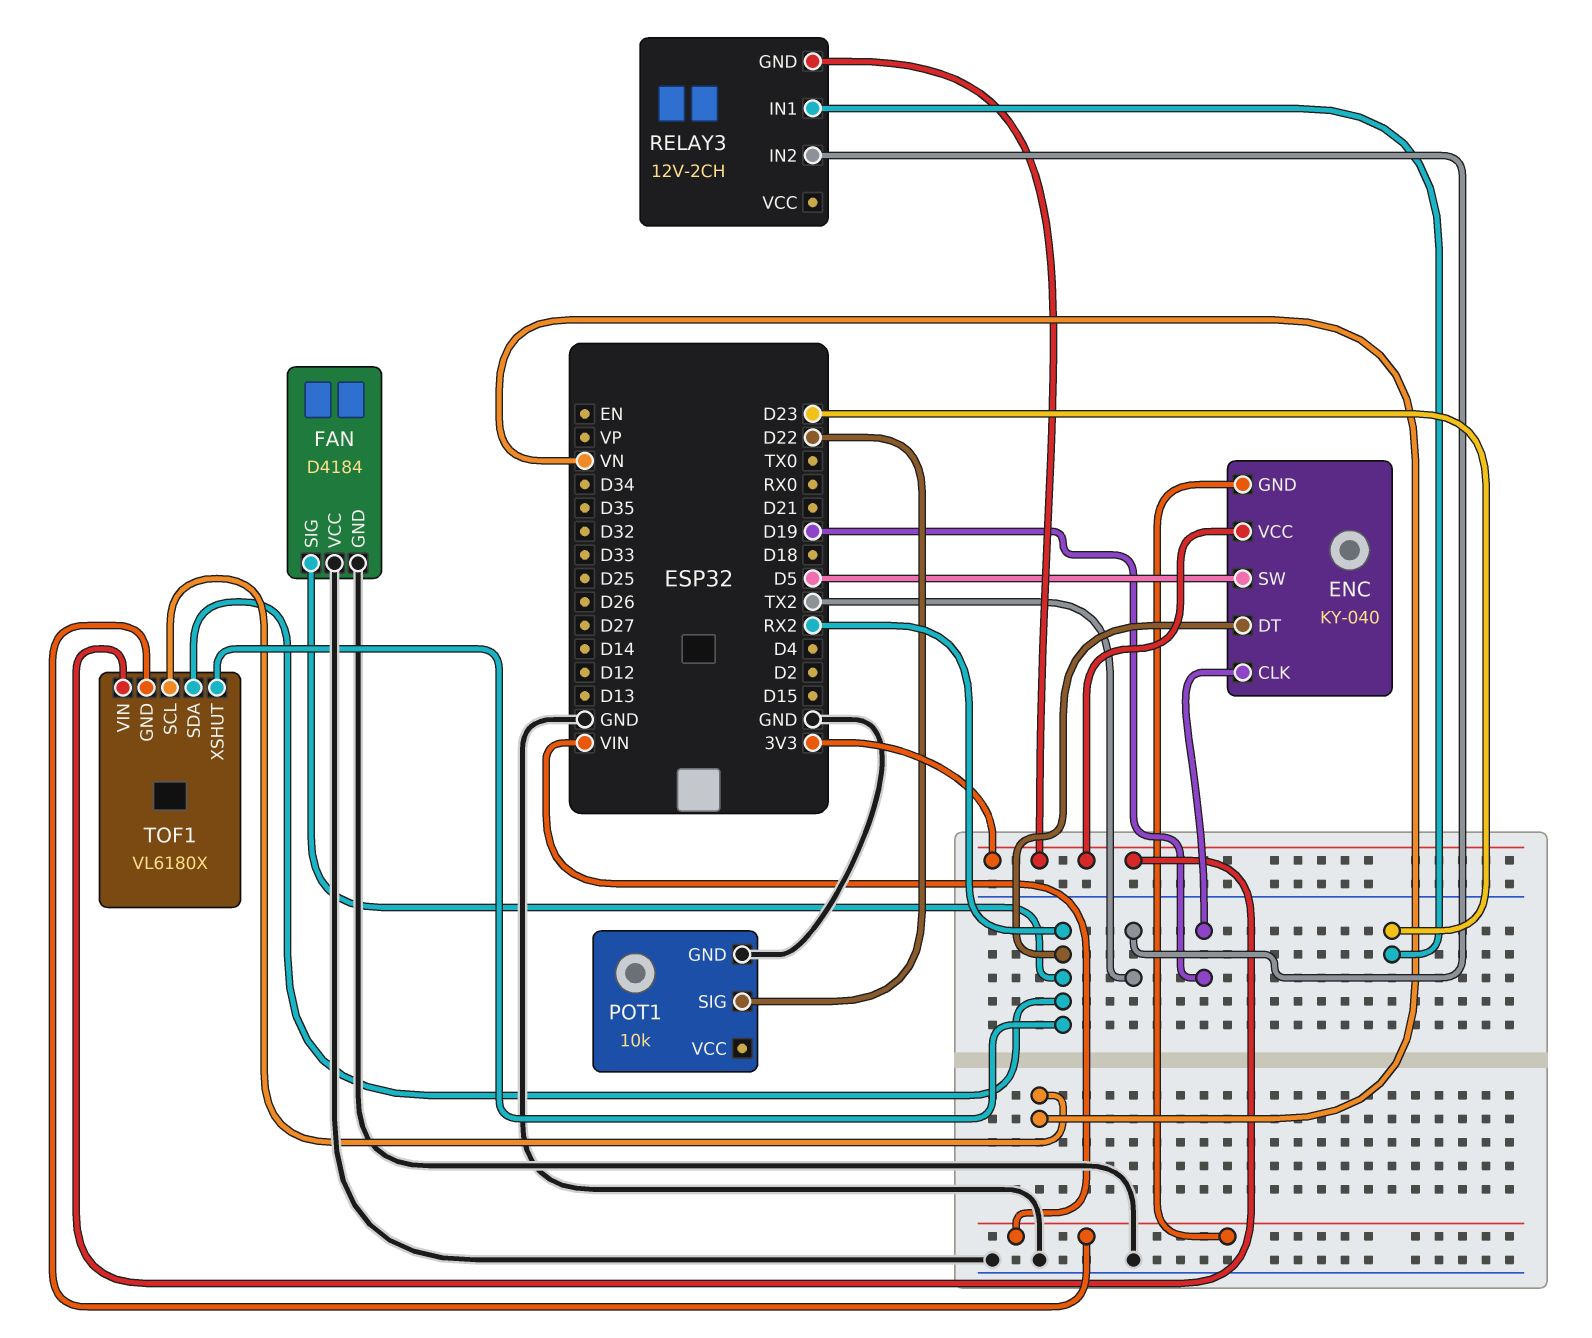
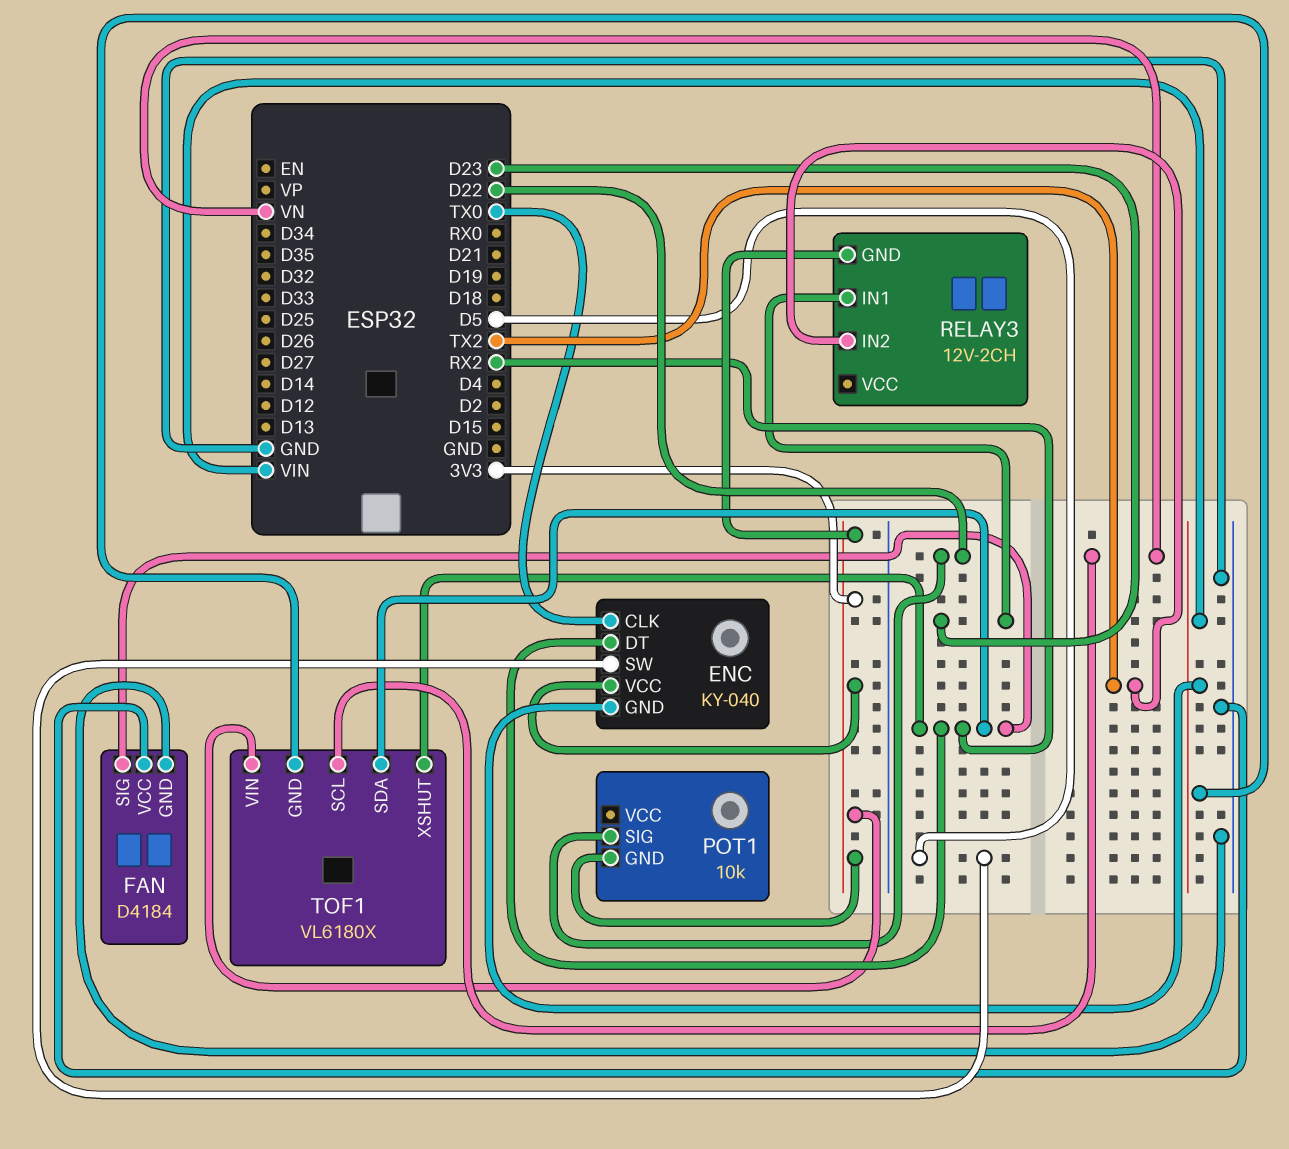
ENC pin CLK: D19 -> TX0
POT1 pin GND: GND -> 3V3

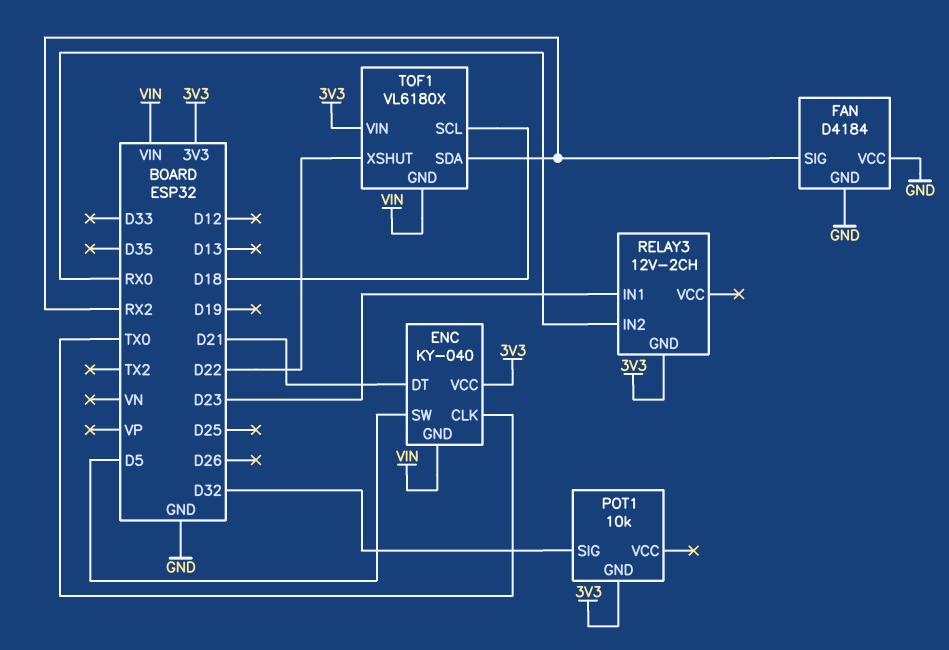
ENC pin DT: RX2 -> D21
POT1 pin SIG: D22 -> D32
RELAY3 pin IN2: TX2 -> RX0
TOF1 pin SCL: VN -> D18
TOF1 pin XSHUT: RX2 -> D22

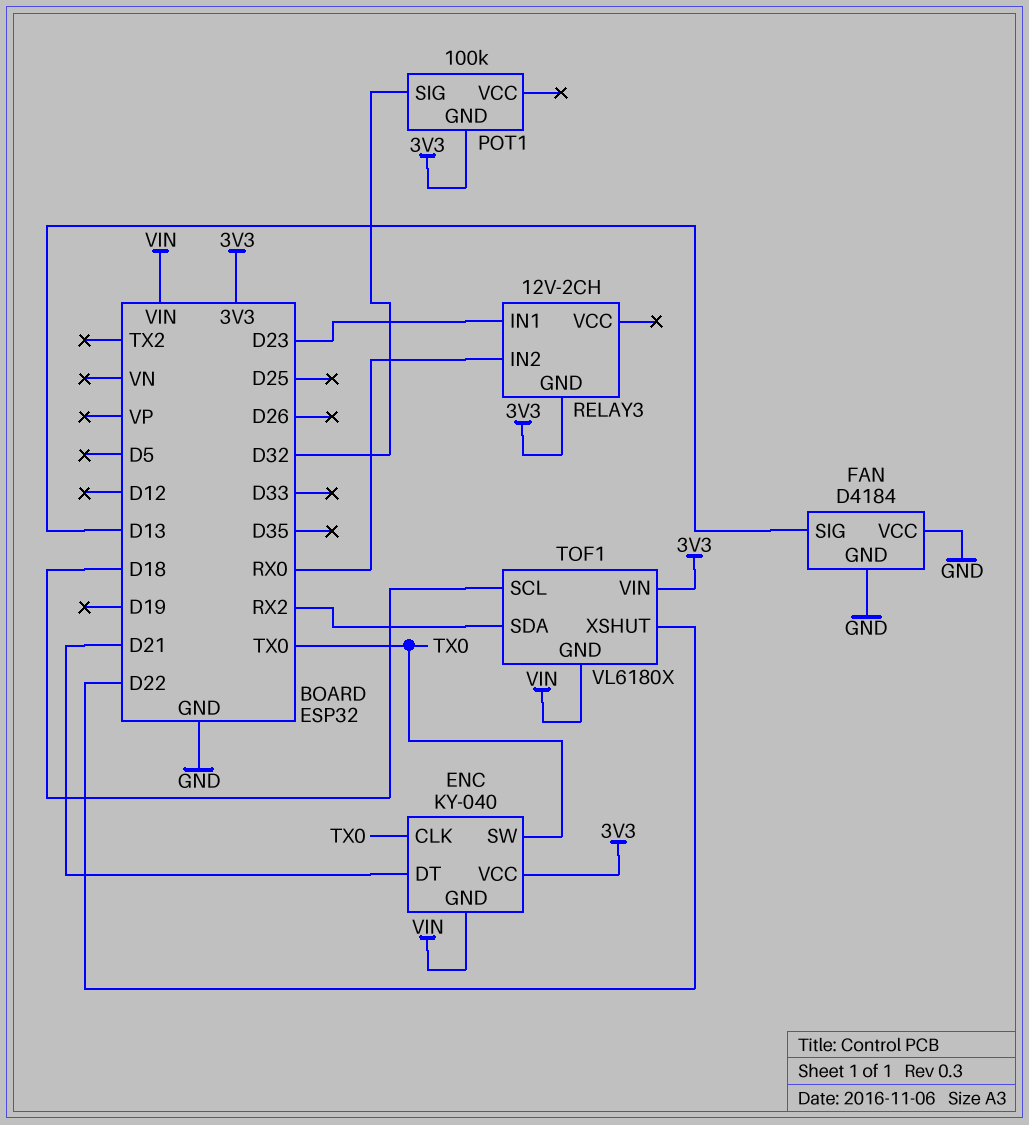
ENC pin SW: D5 -> TX0
FAN pin SIG: RX2 -> D13
POT1: 10k -> 100k

